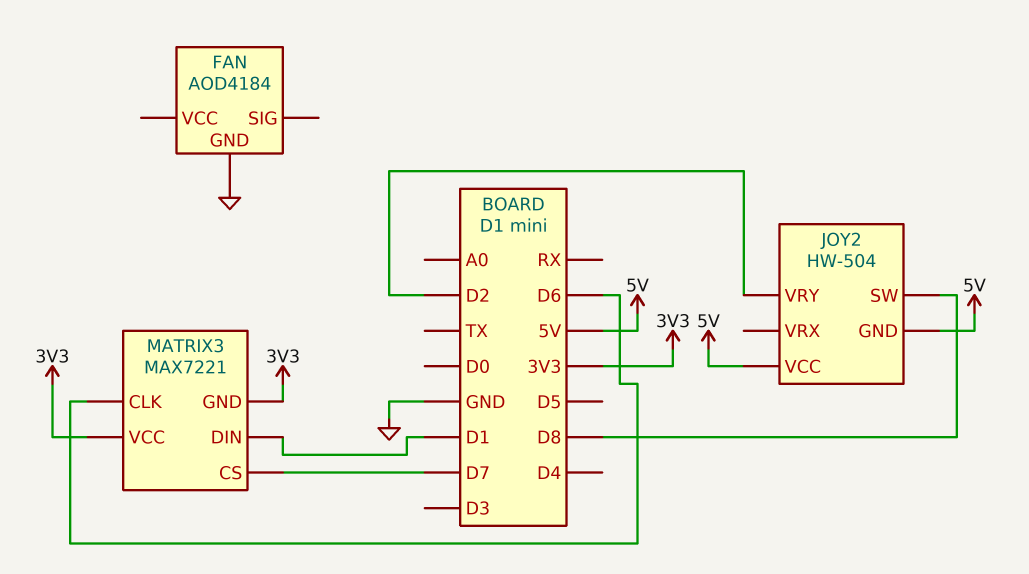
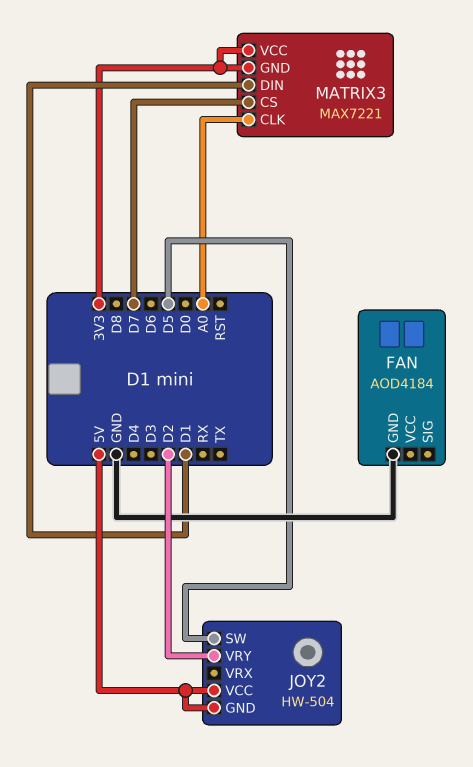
JOY2 pin SW: D8 -> D5
MATRIX3 pin CLK: D6 -> A0

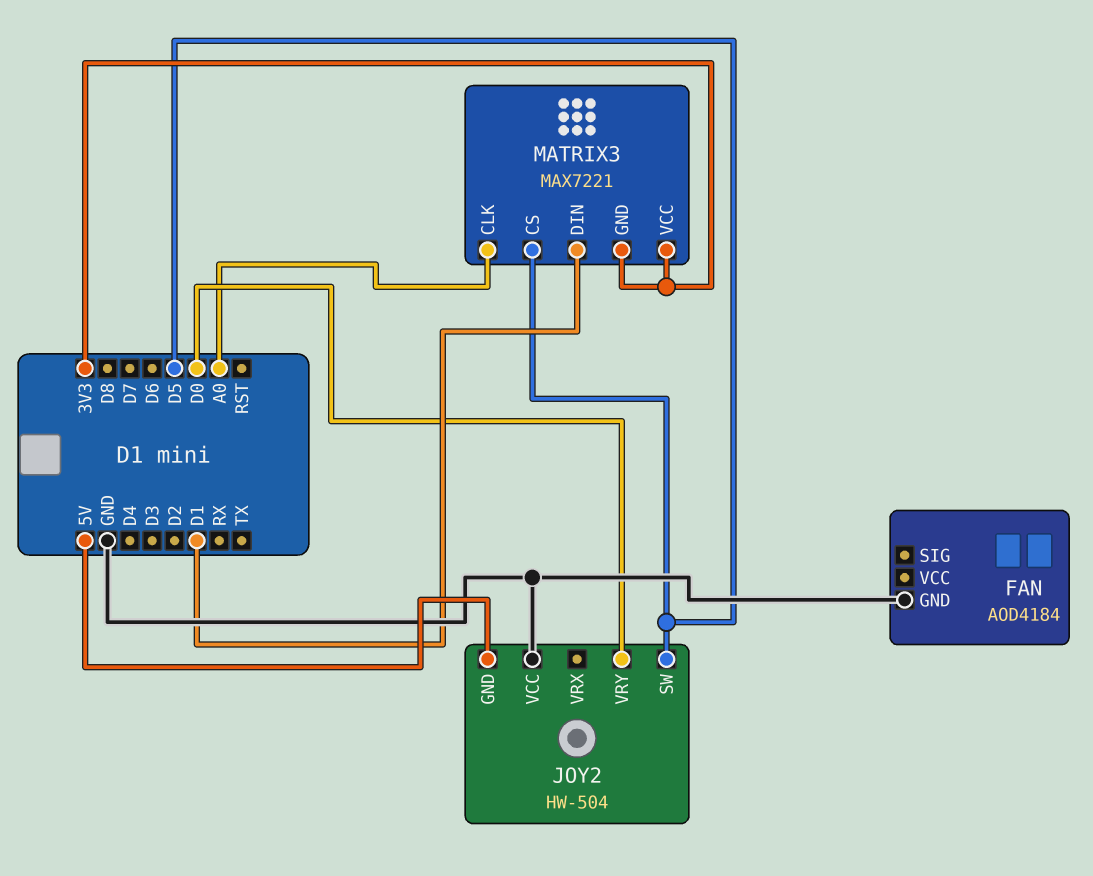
JOY2 pin VCC: 5V -> GND
JOY2 pin VRY: D2 -> D0
MATRIX3 pin CS: D7 -> D5

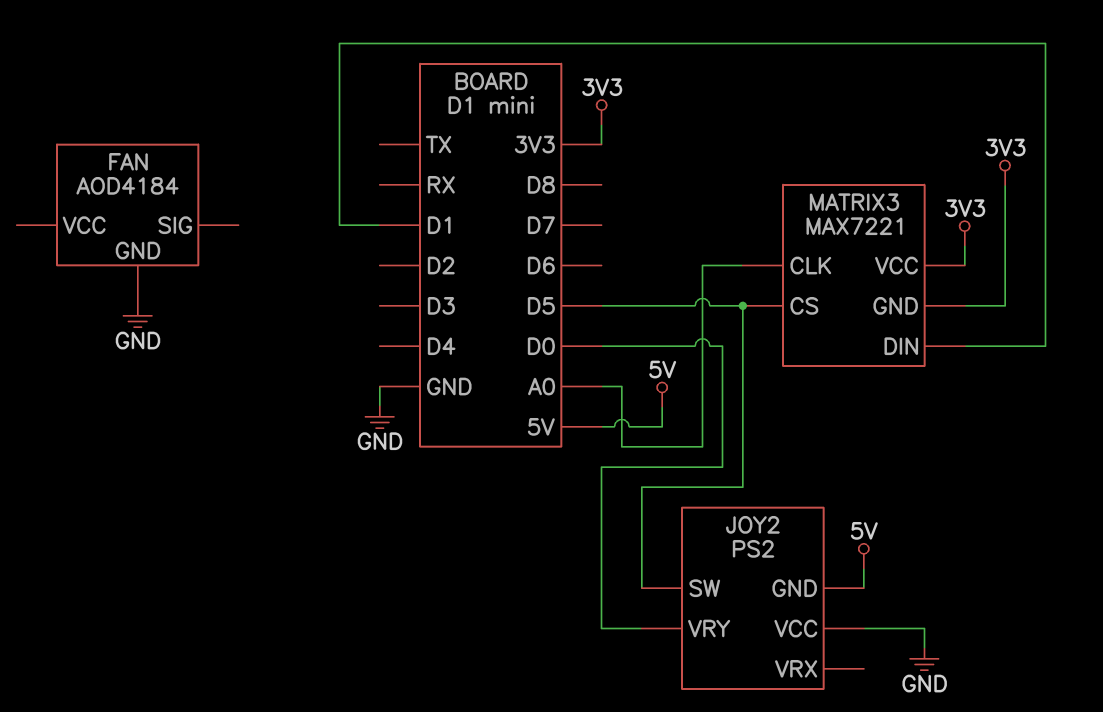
JOY2: HW-504 -> PS2

